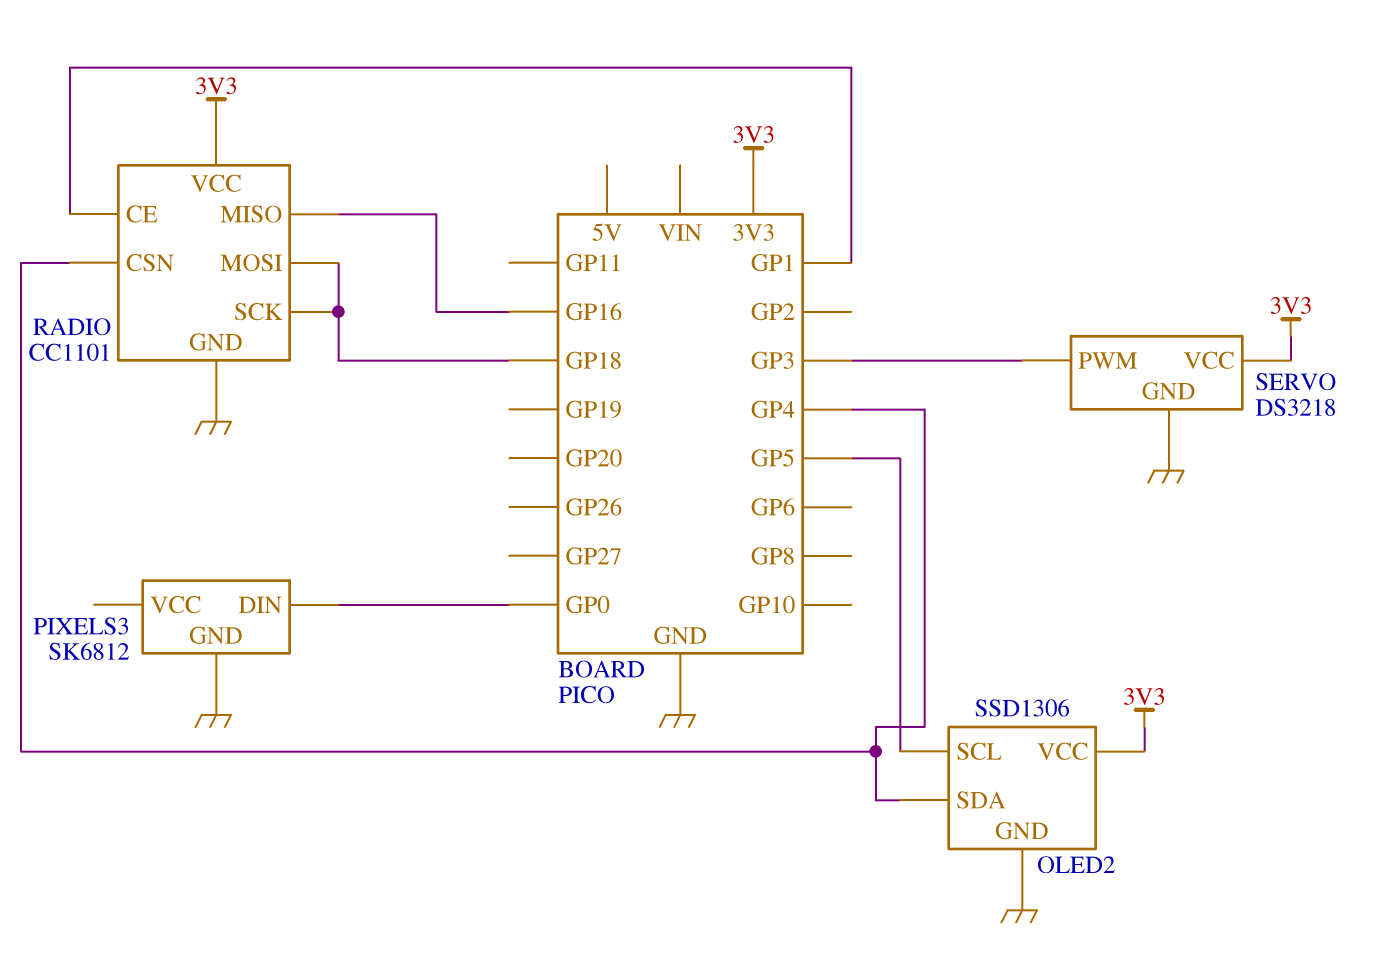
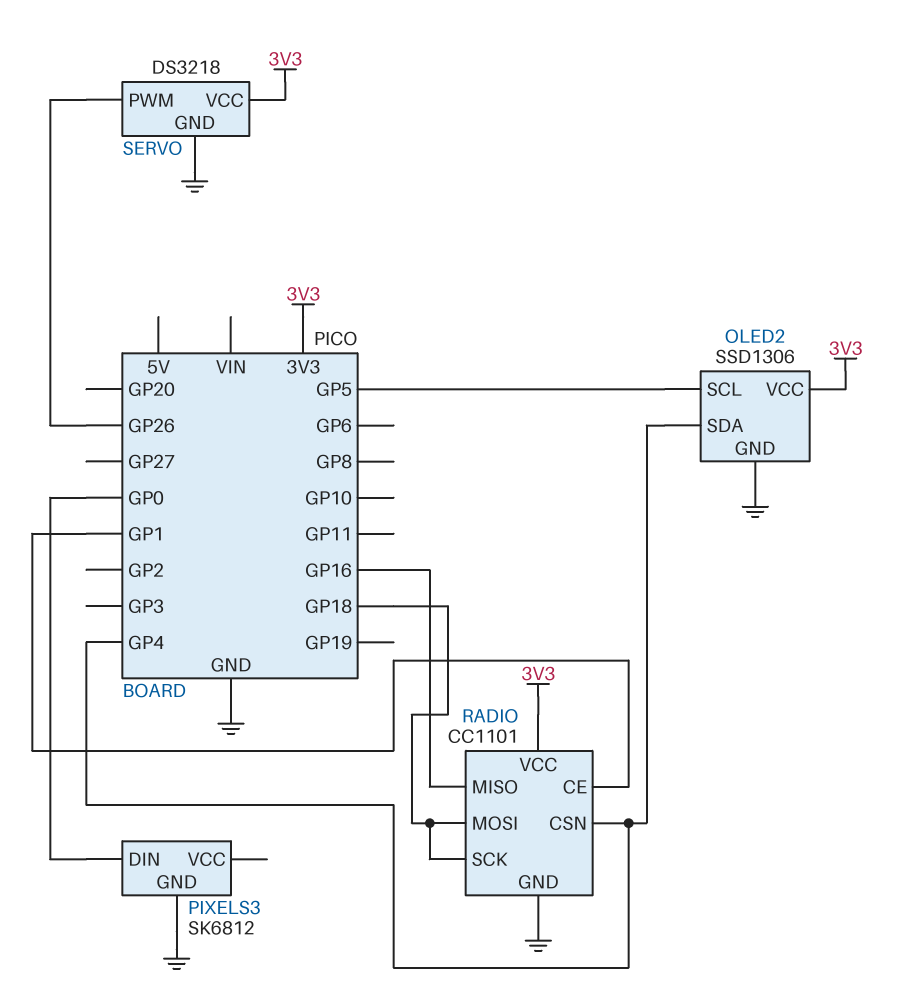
SERVO pin PWM: GP3 -> GP26

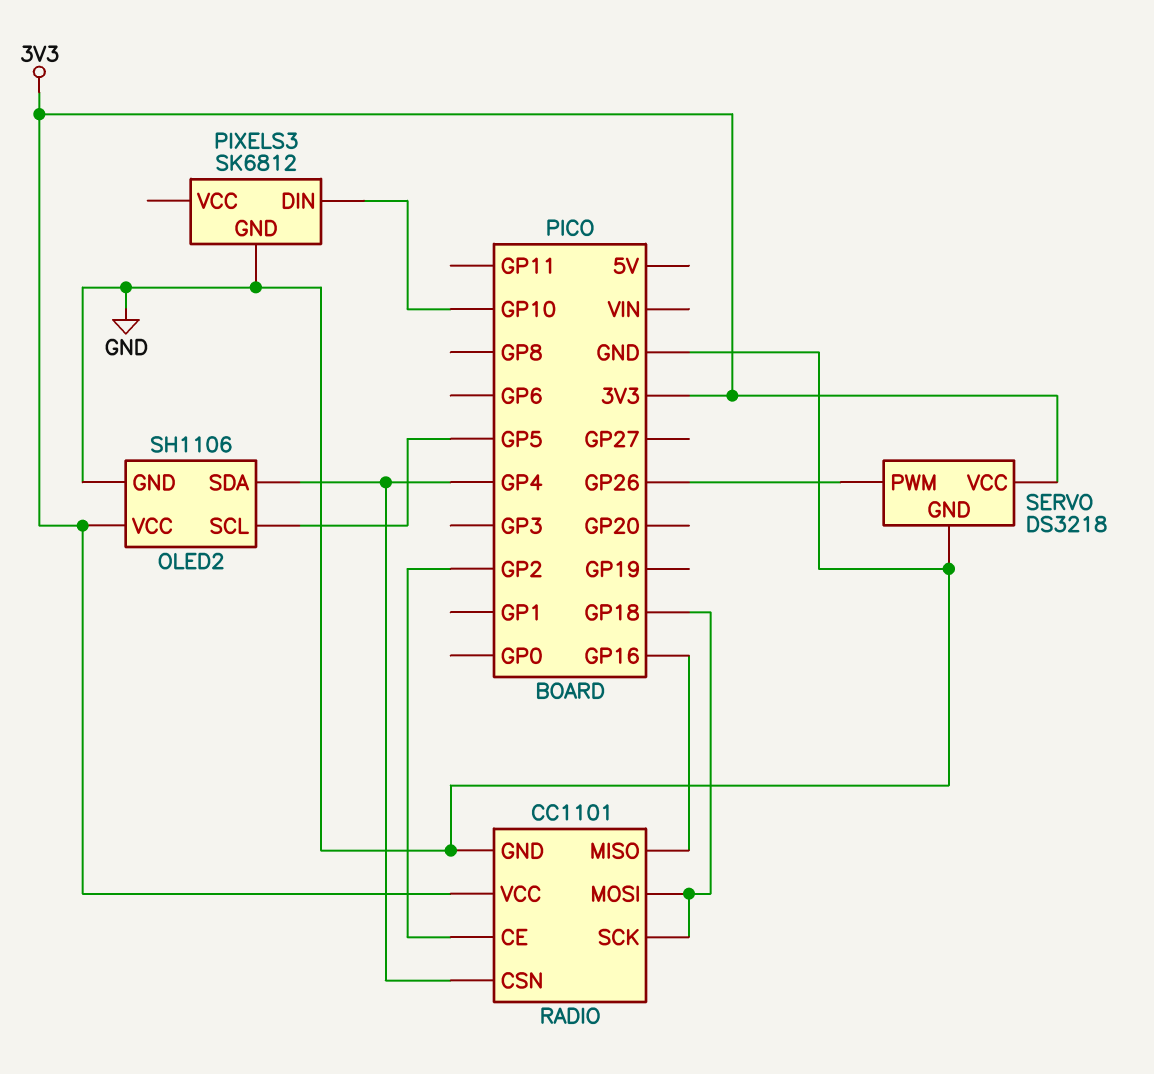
OLED2: SSD1306 -> SH1106
PIXELS3 pin DIN: GP0 -> GP10
RADIO pin CE: GP1 -> GP2

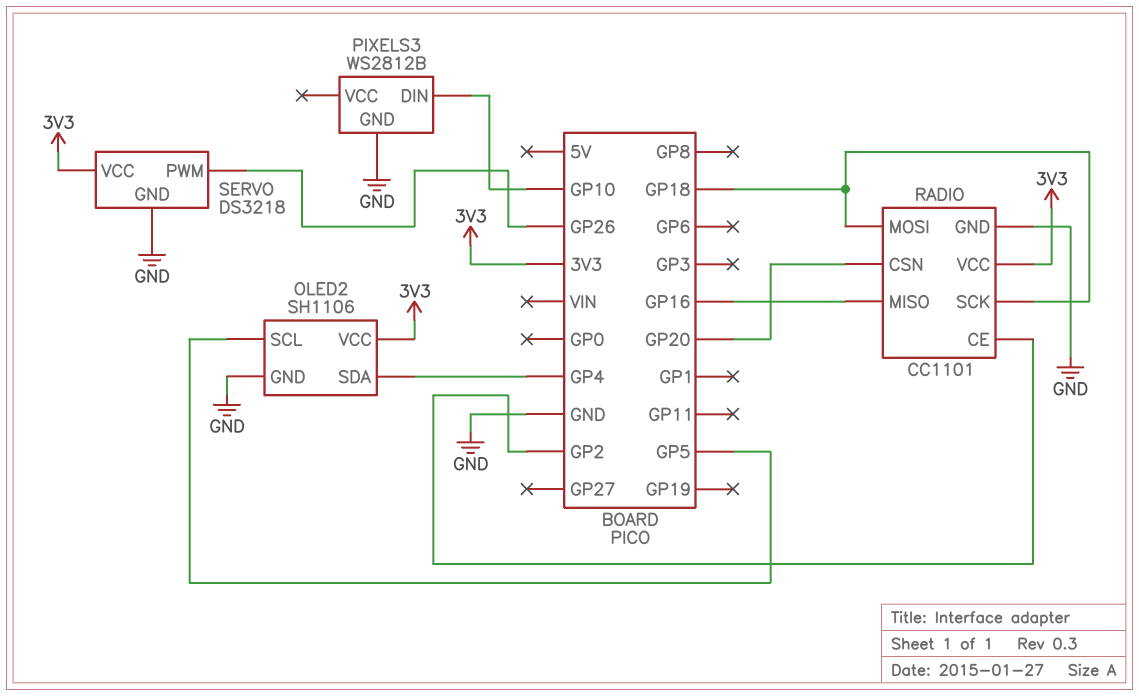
PIXELS3: SK6812 -> WS2812B
RADIO pin CSN: GP4 -> GP20

